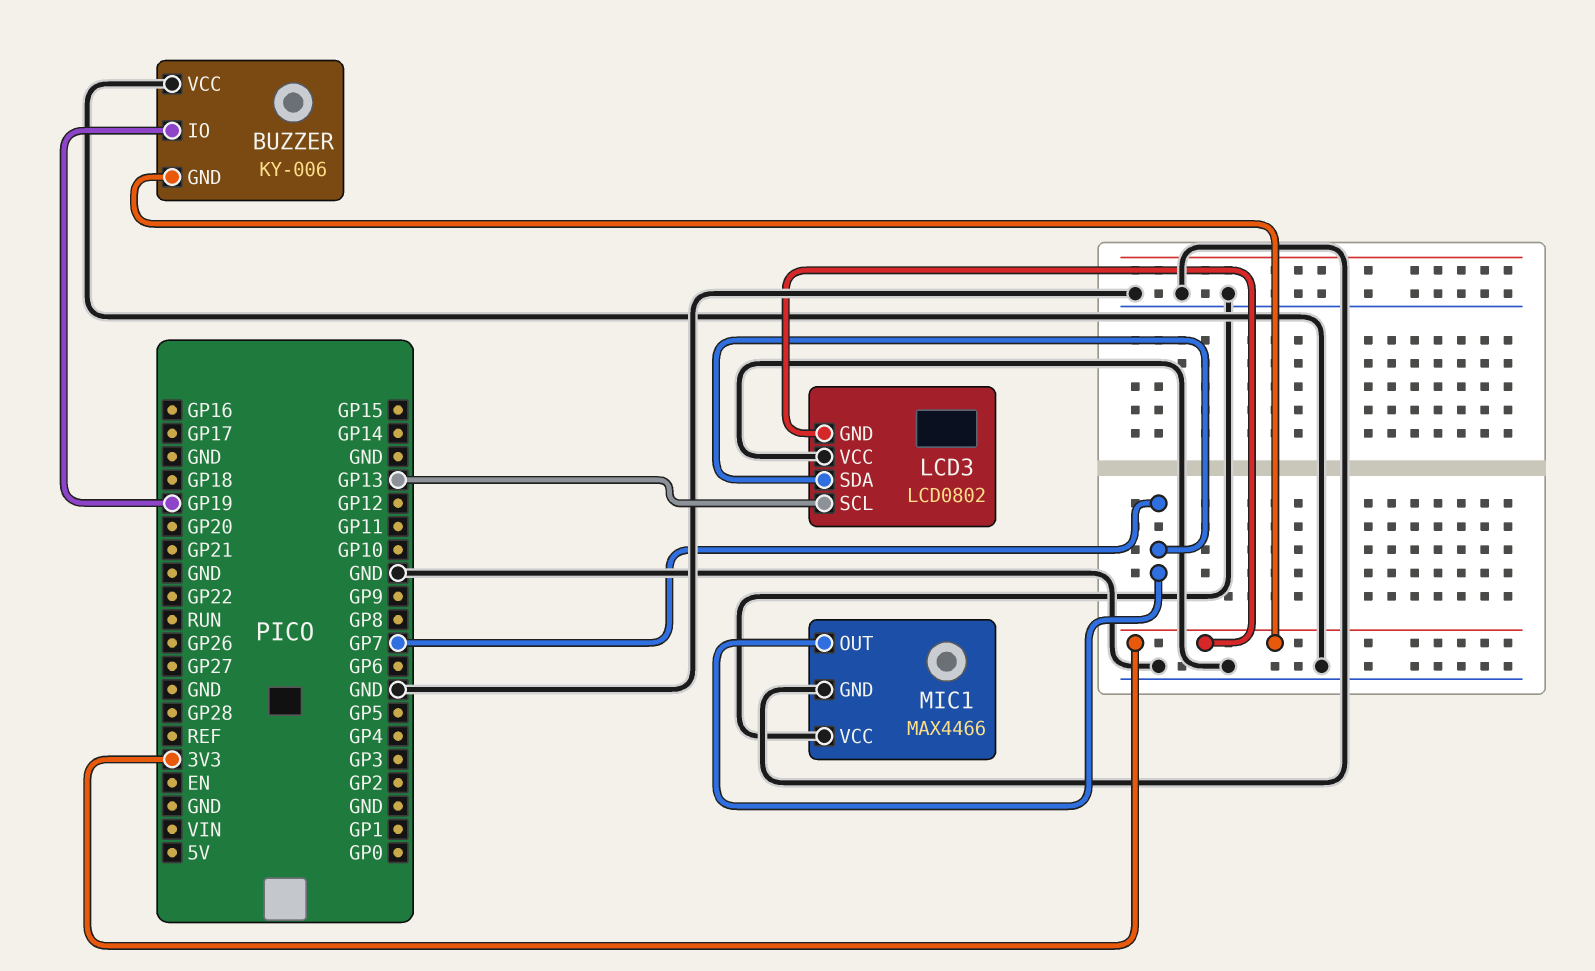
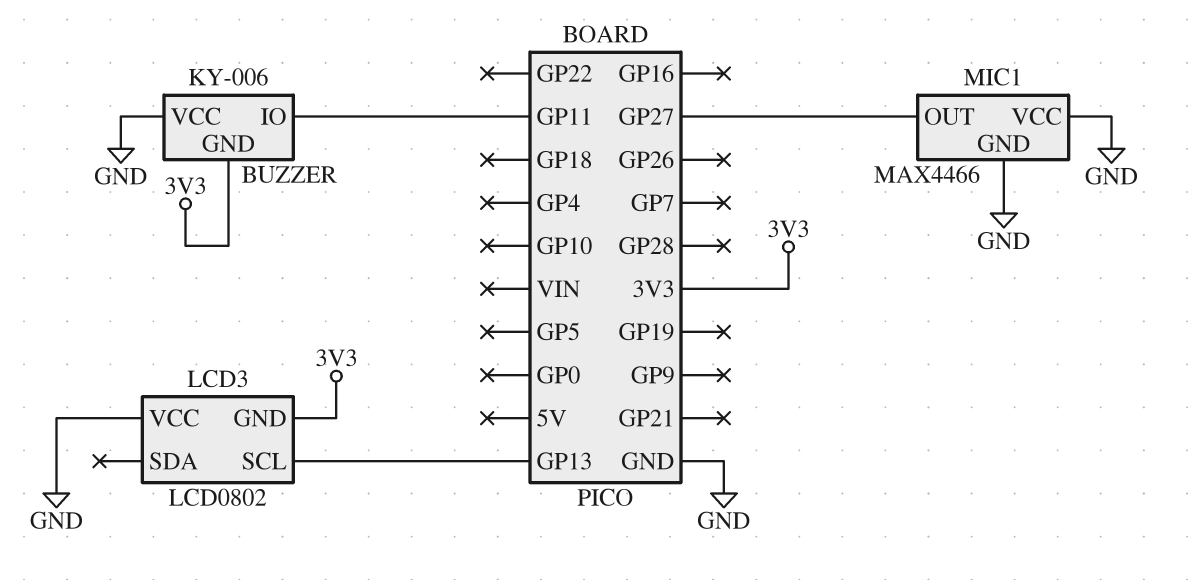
BUZZER pin IO: GP19 -> GP11
LCD3 pin SDA: GP7 -> none
MIC1 pin OUT: GP7 -> GP27

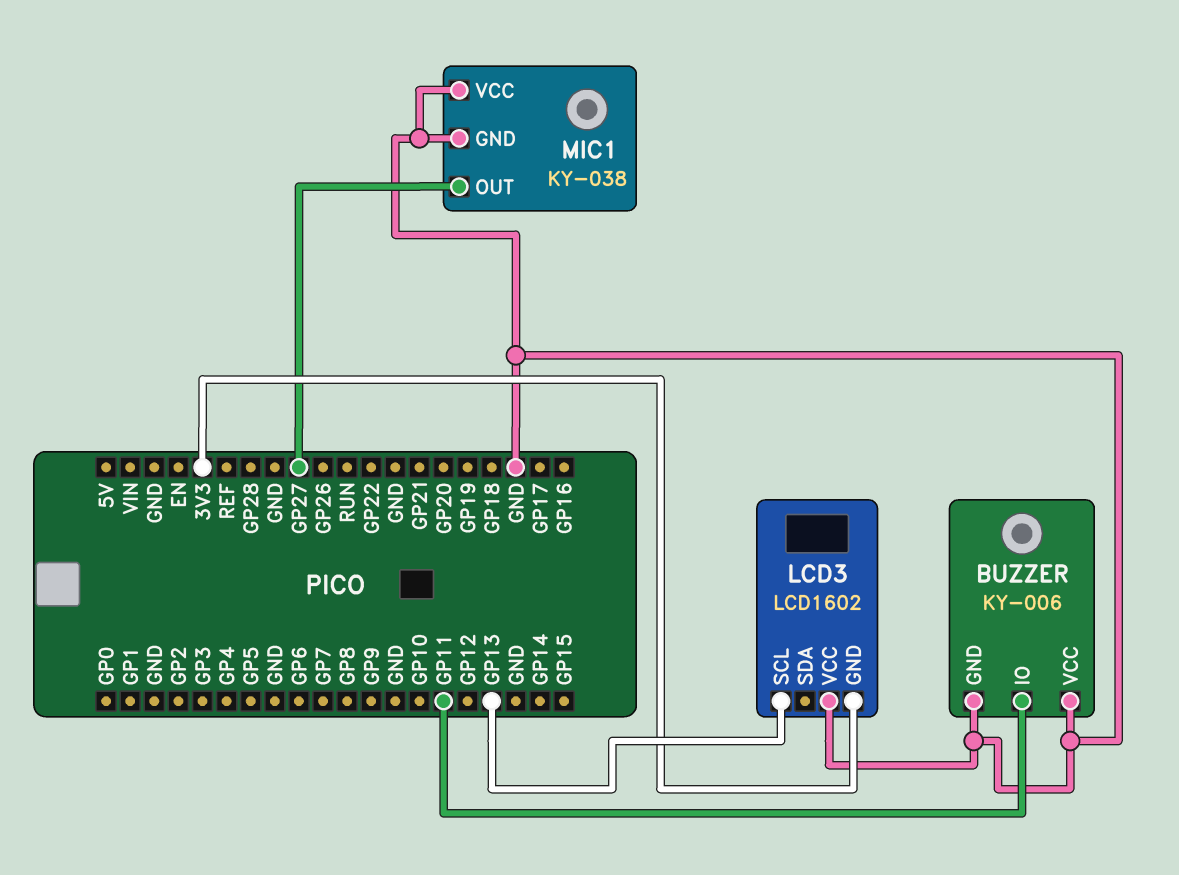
BUZZER pin GND: 3V3 -> GND
LCD3: LCD0802 -> LCD1602
MIC1: MAX4466 -> KY-038

